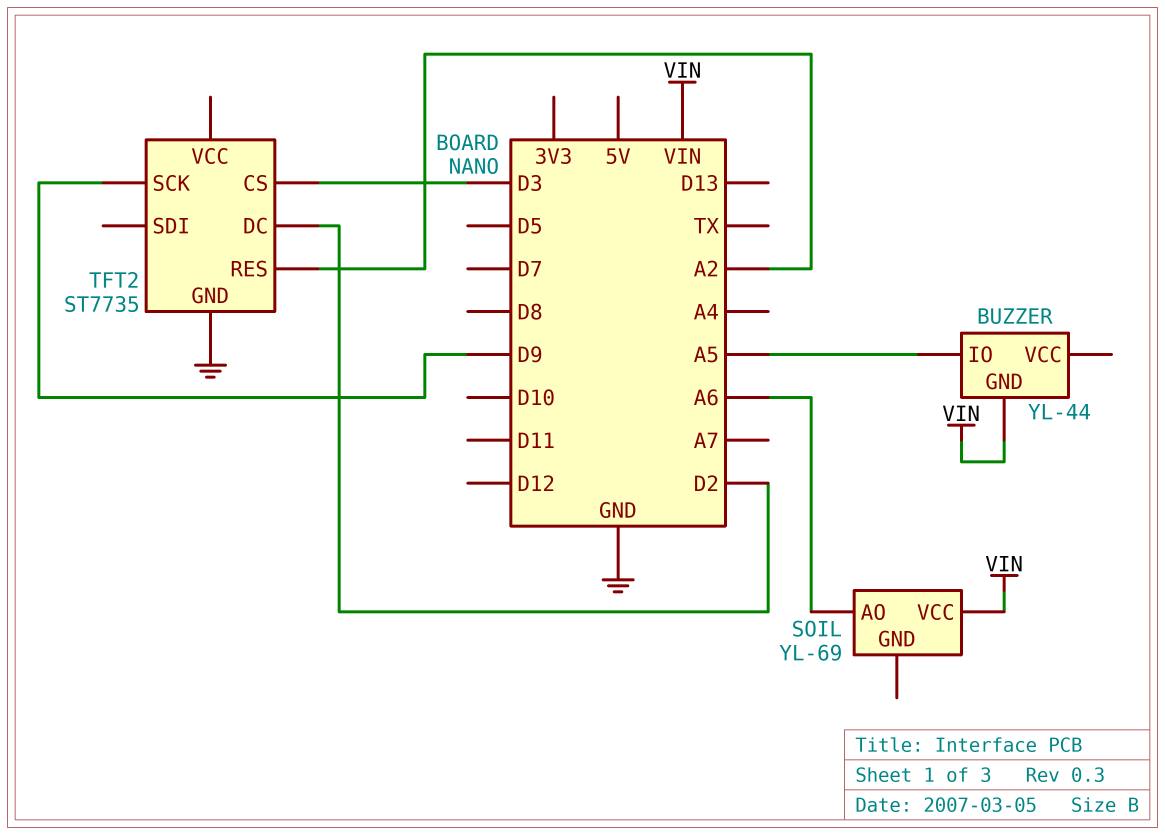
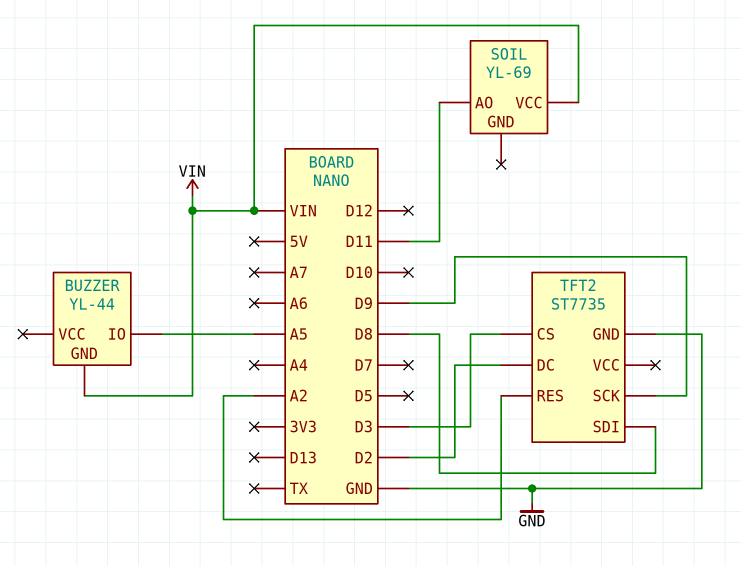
SOIL pin AO: A6 -> D11
TFT2 pin SDI: none -> D8

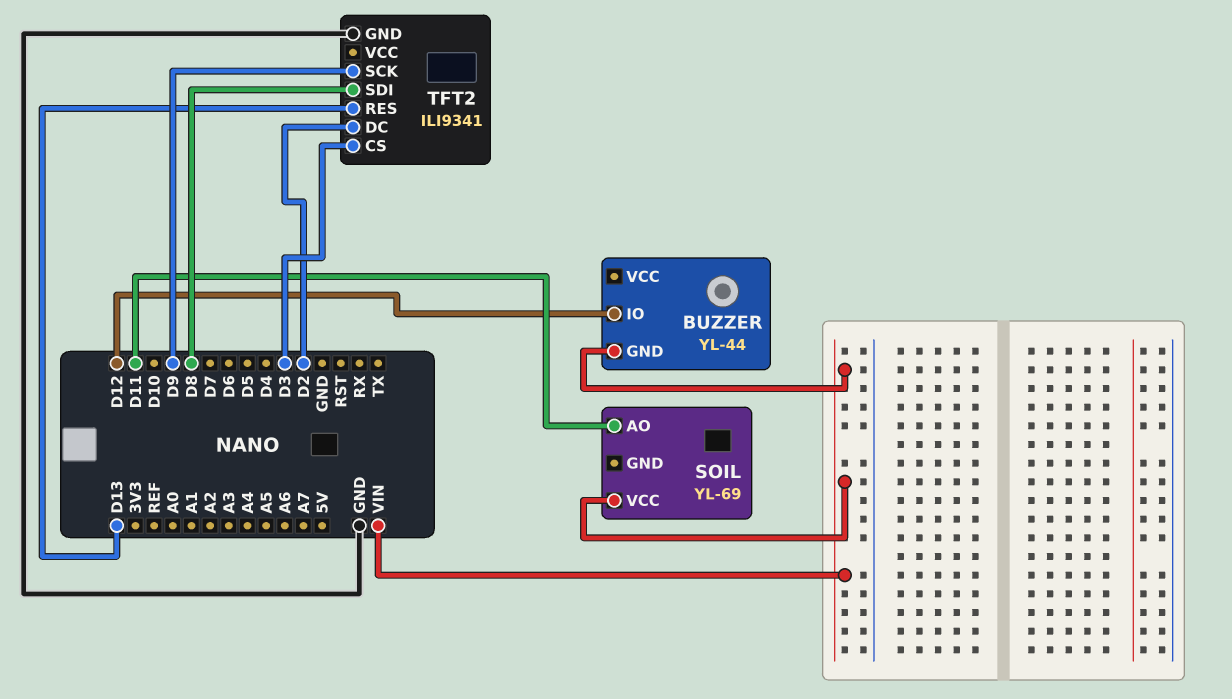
BUZZER pin IO: A5 -> D12
TFT2: ST7735 -> ILI9341
TFT2 pin RES: A2 -> D13

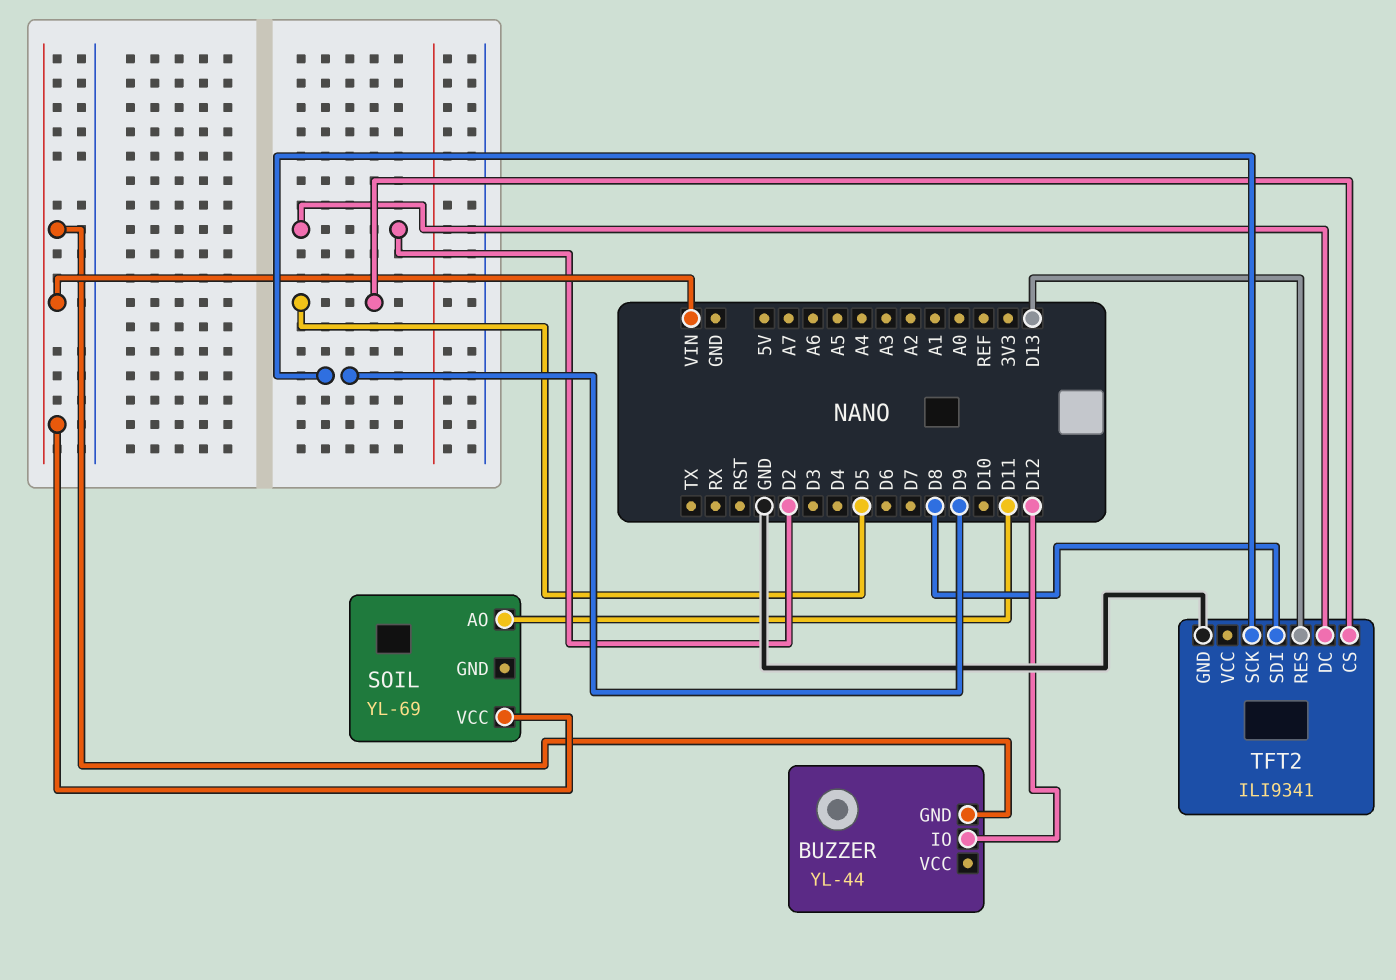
TFT2 pin CS: D3 -> D5

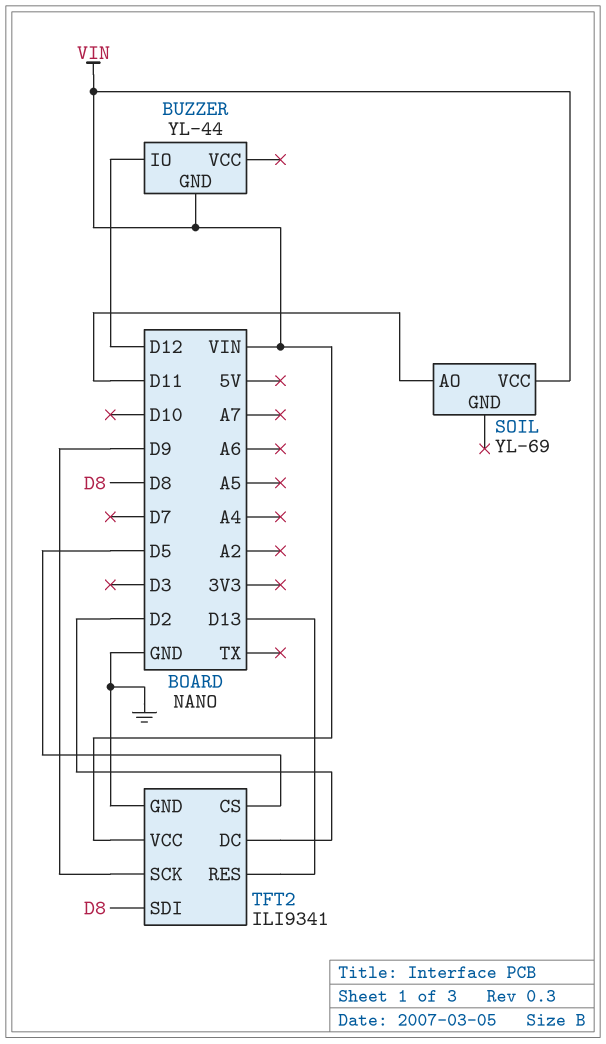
TFT2 pin VCC: none -> VIN

